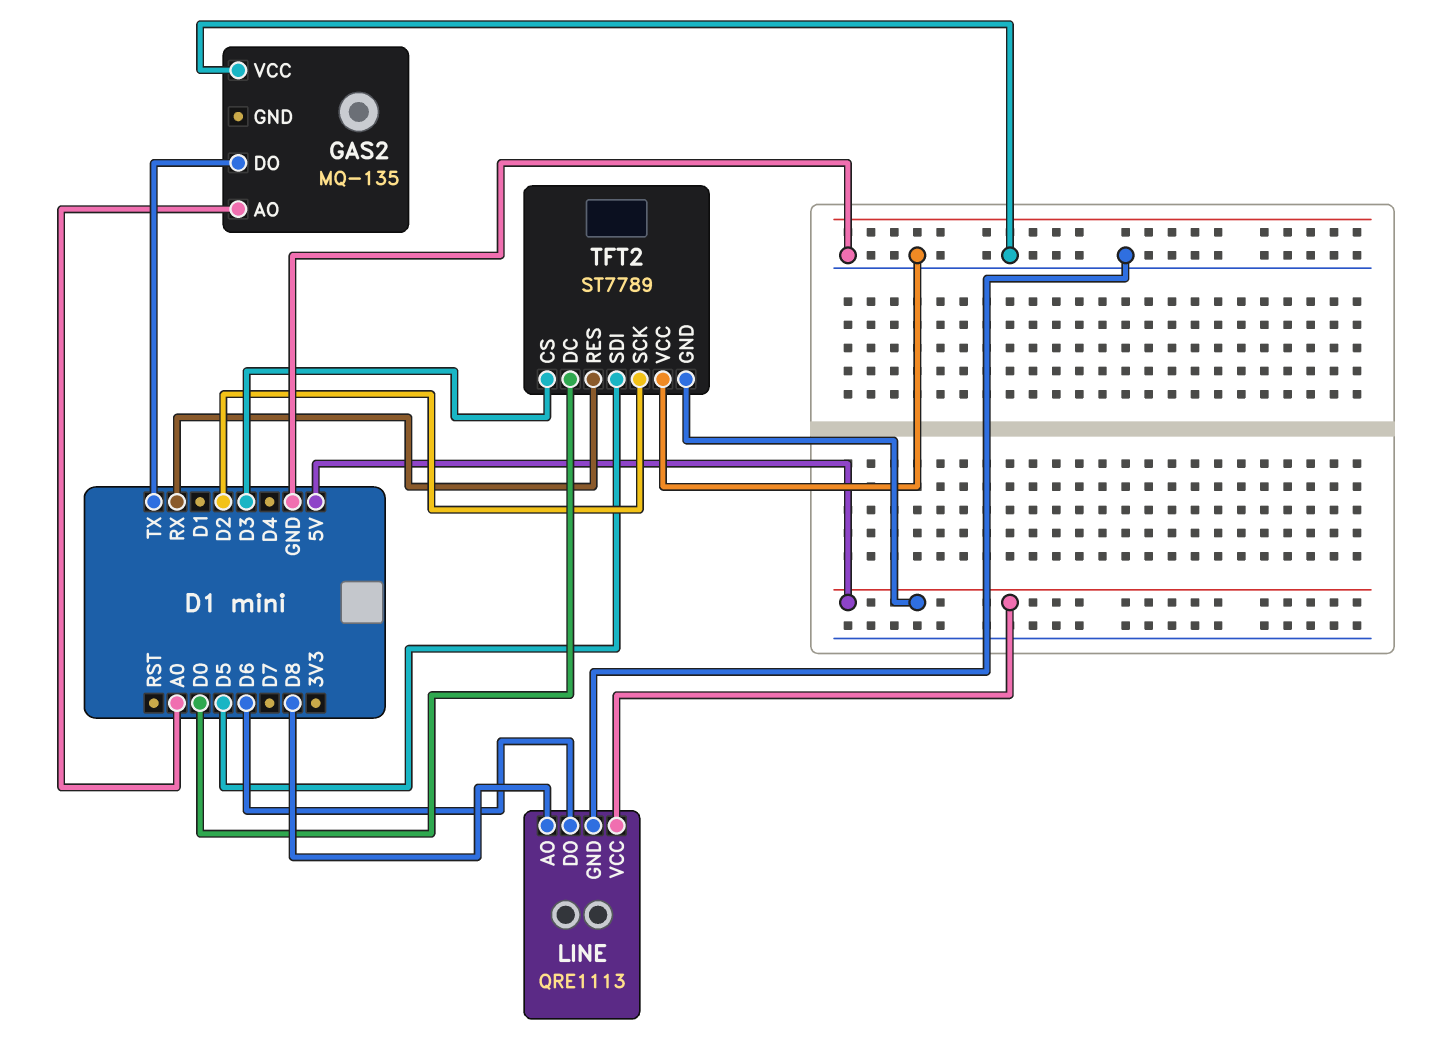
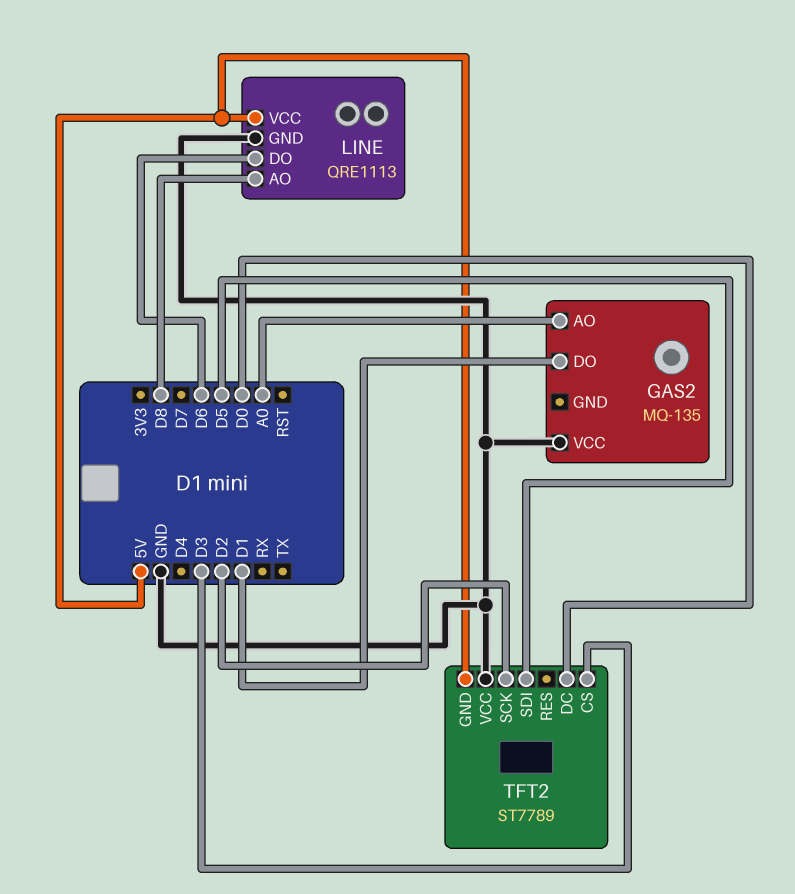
GAS2 pin DO: TX -> D1
TFT2 pin RES: RX -> none

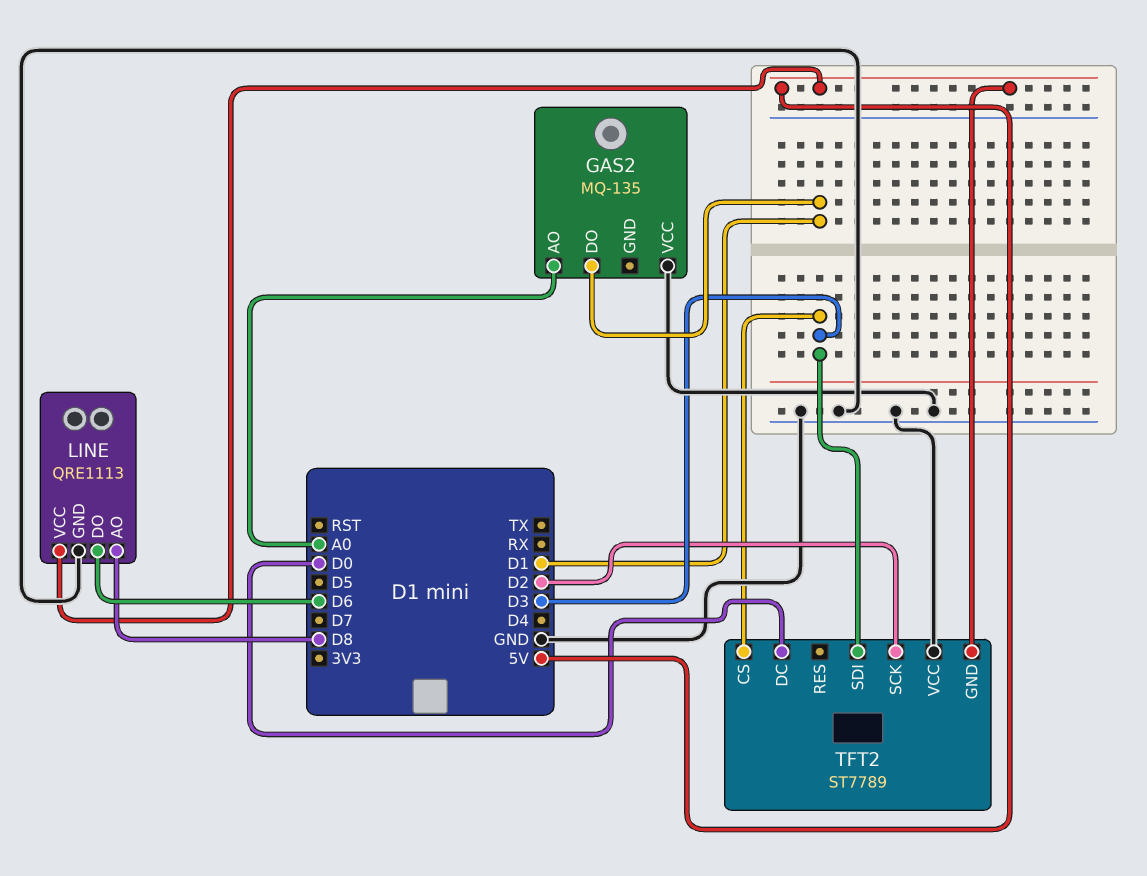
TFT2 pin SDI: D5 -> D3

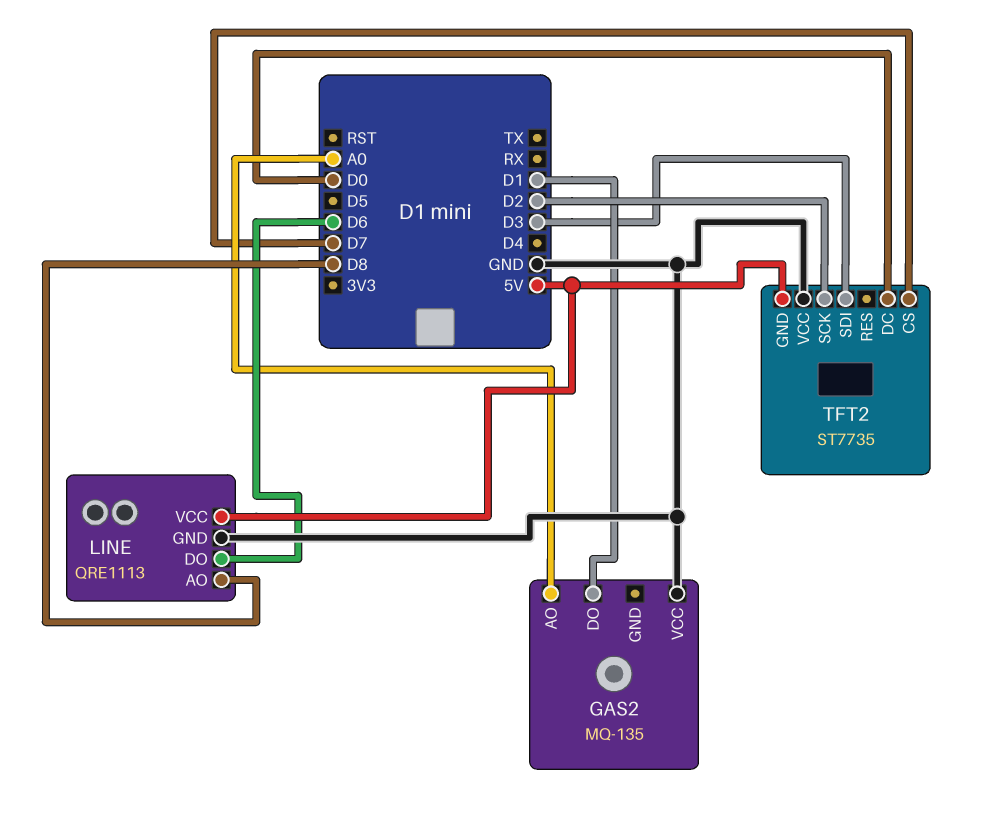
TFT2: ST7789 -> ST7735
TFT2 pin CS: D3 -> D7

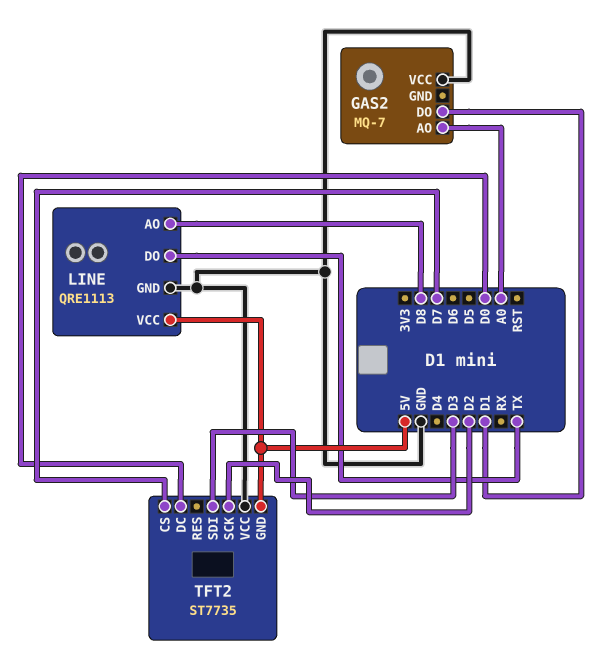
GAS2: MQ-135 -> MQ-7
LINE pin DO: D6 -> TX

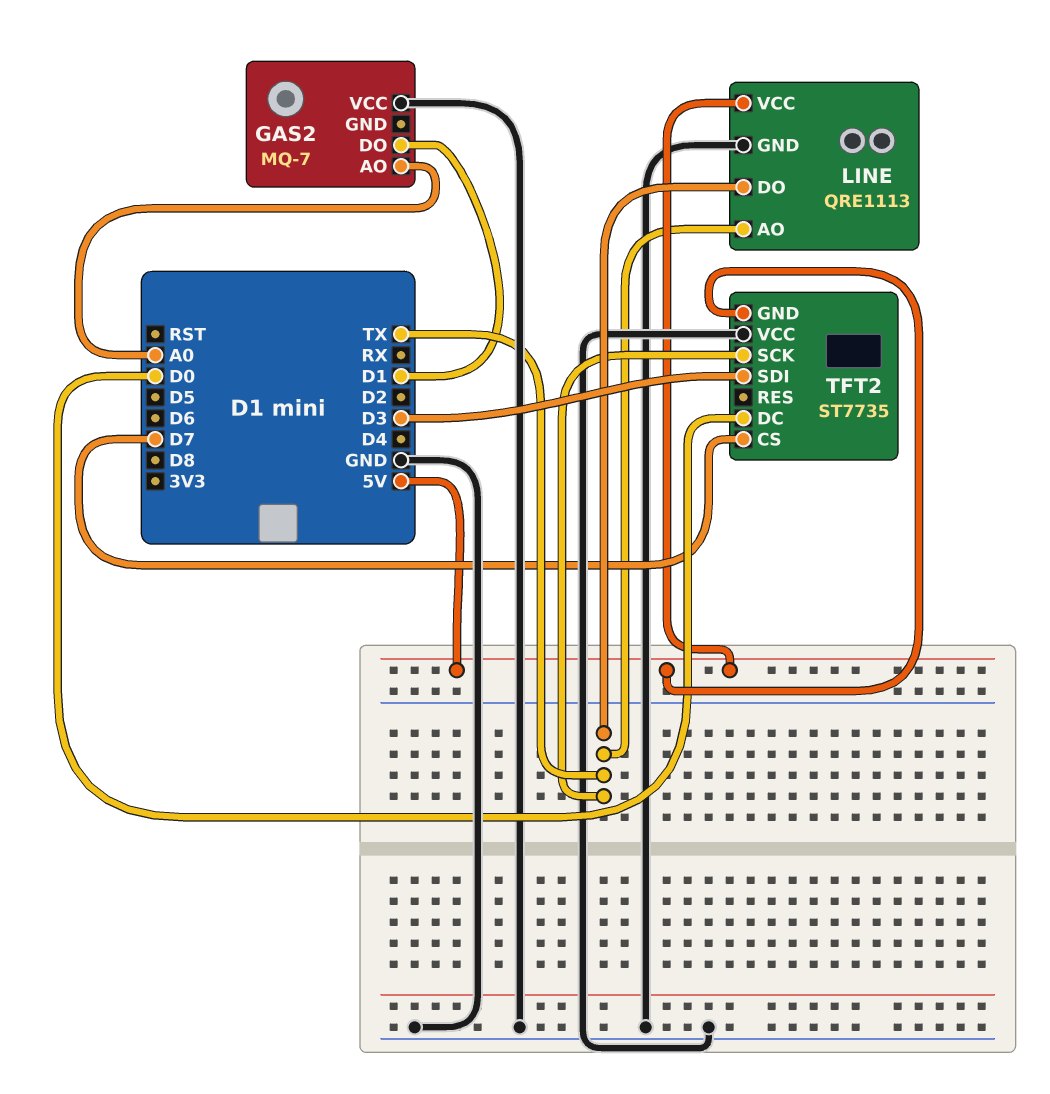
LINE pin AO: D8 -> TX
TFT2 pin SCK: D2 -> TX

